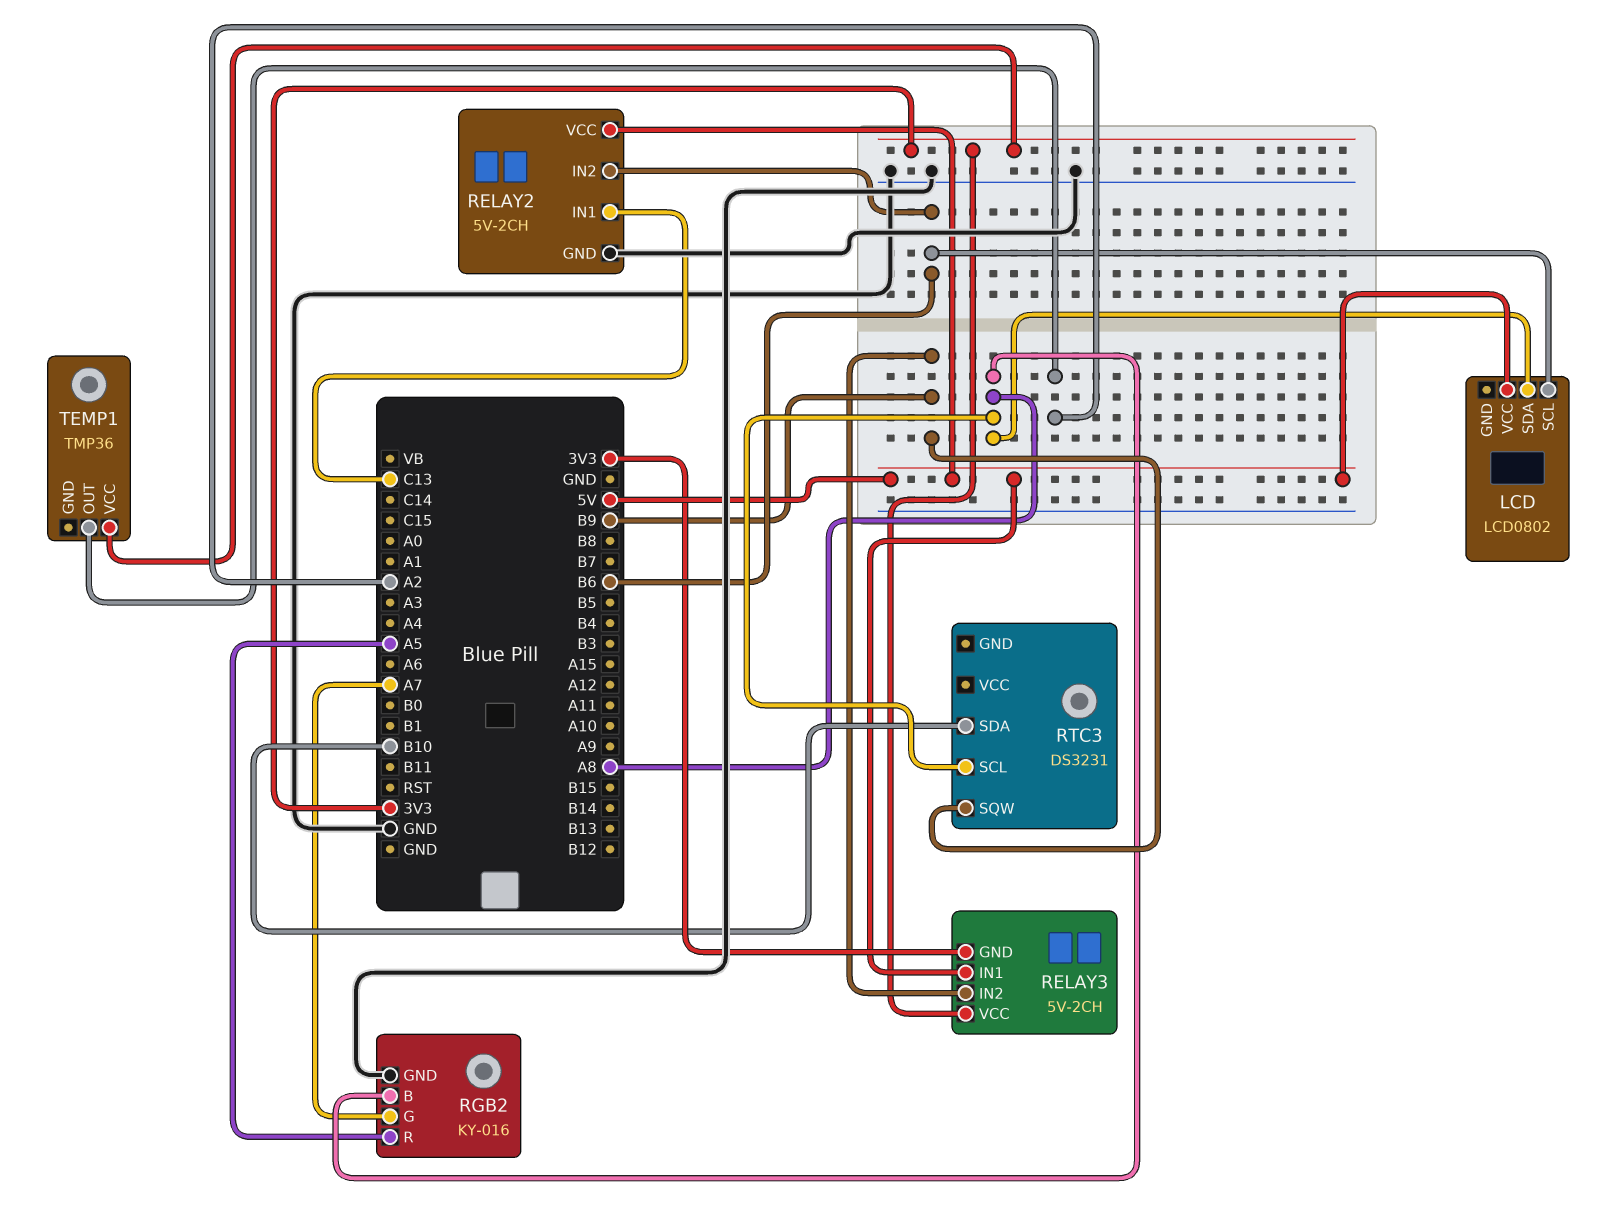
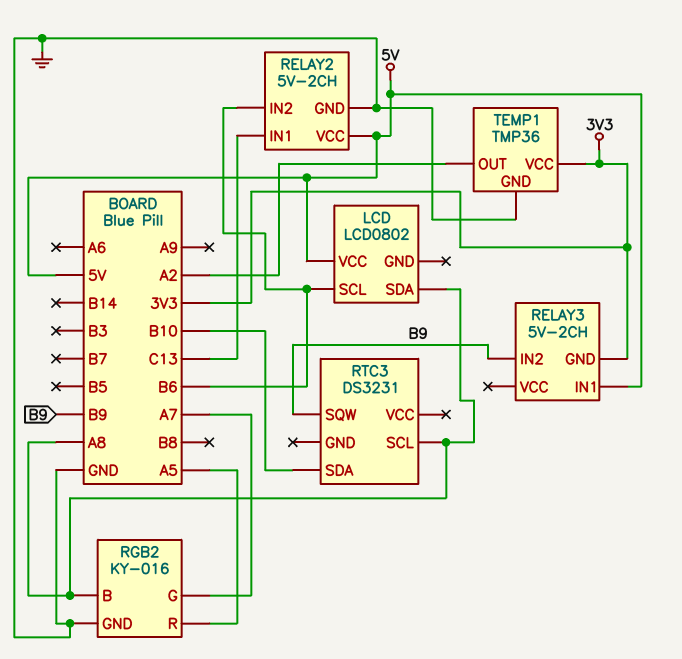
RELAY3 pin VCC: 3V3 -> none
TEMP1 pin GND: none -> GND

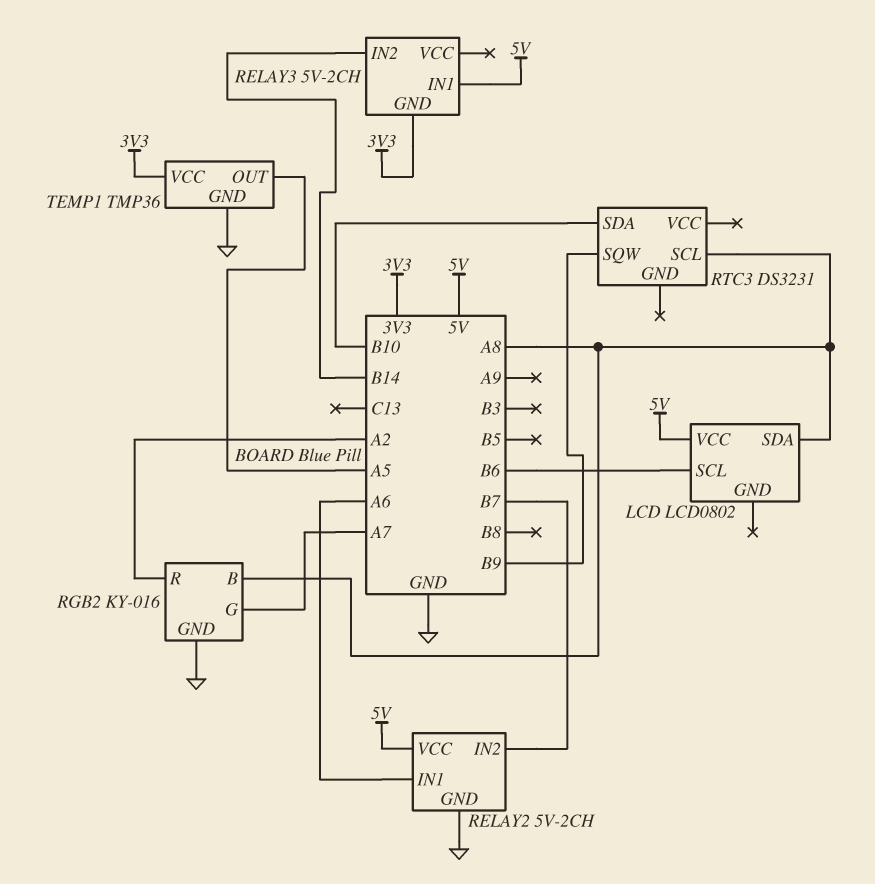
RELAY2 pin IN1: C13 -> A6
RELAY2 pin IN2: B6 -> B7
RELAY3 pin IN2: B9 -> B14
RGB2 pin R: A5 -> A2
TEMP1 pin OUT: A2 -> A5

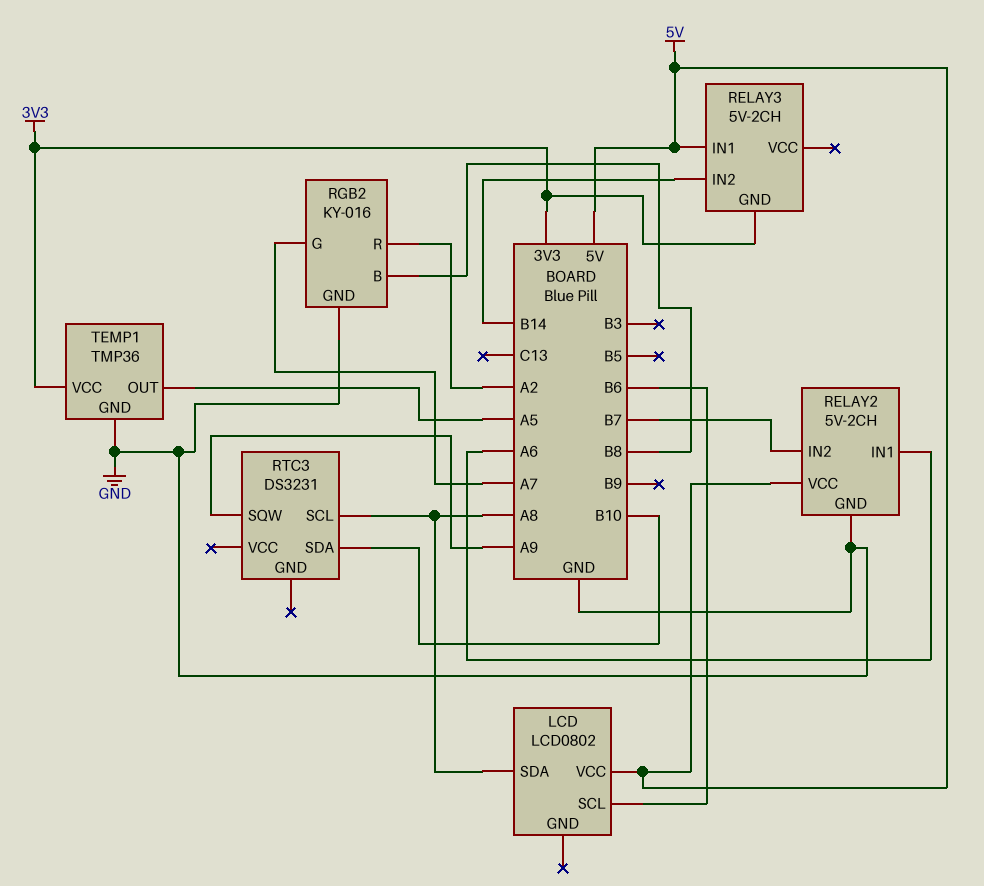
RGB2 pin B: A8 -> B8
RTC3 pin SQW: B9 -> A9

